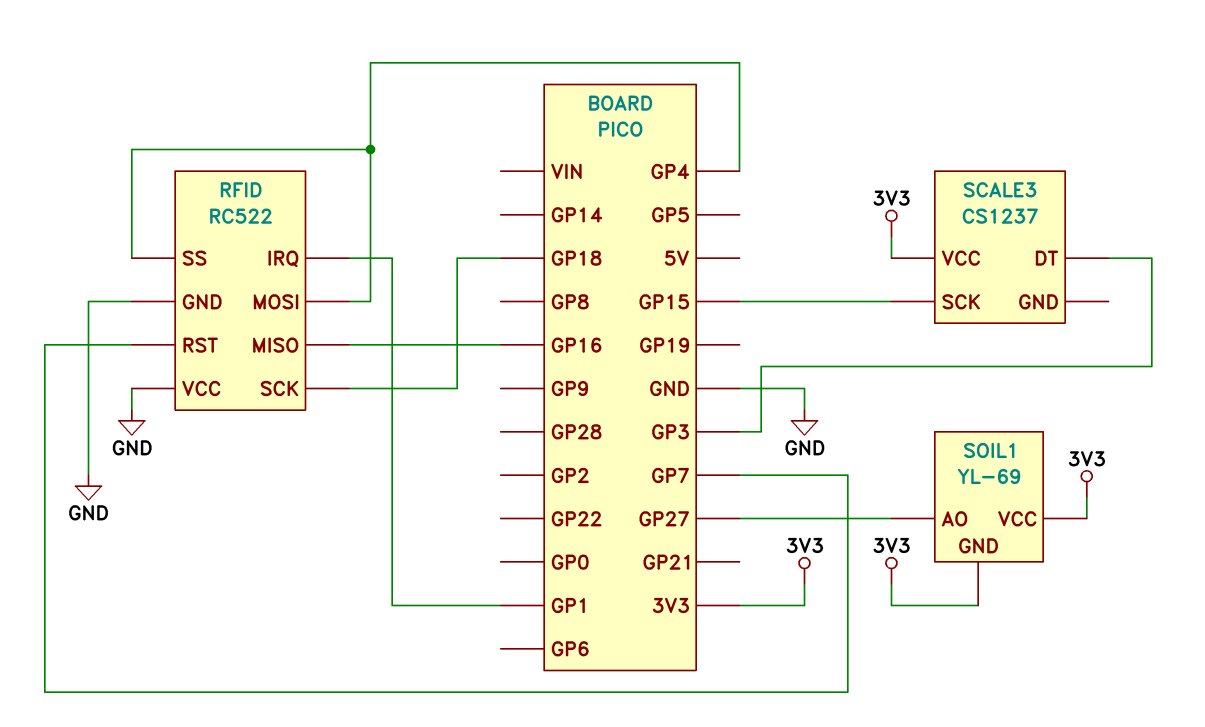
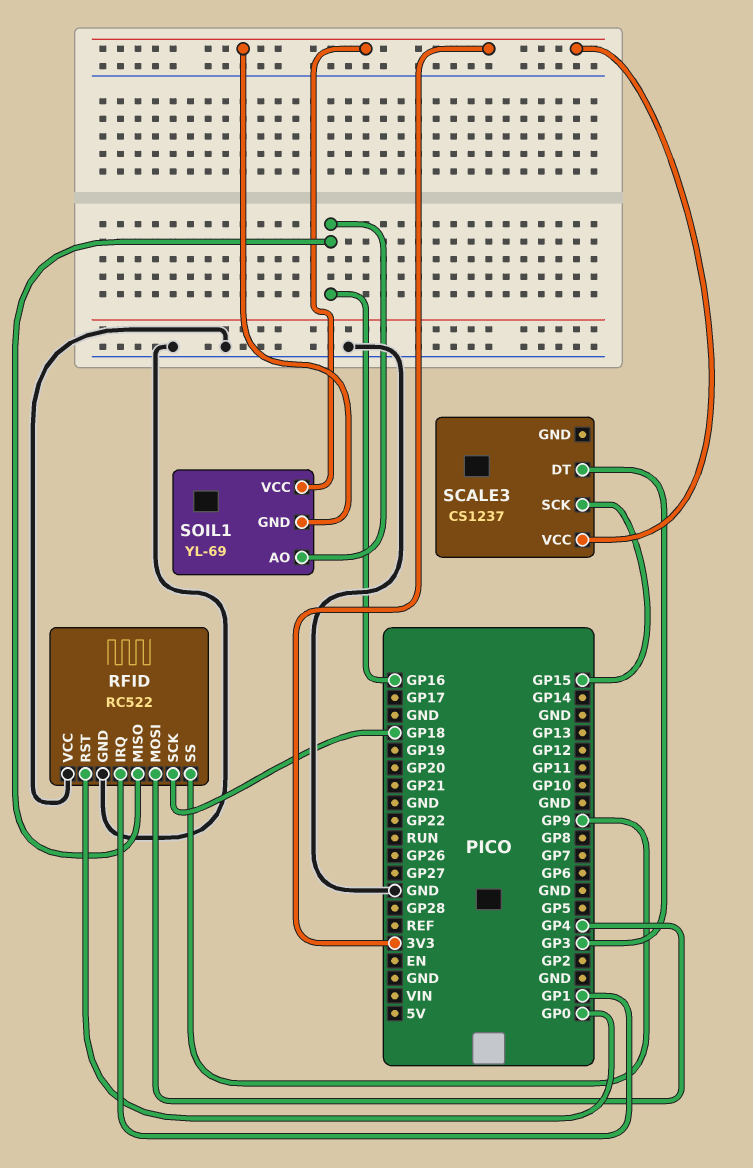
RFID pin RST: GP7 -> GP0
RFID pin SS: GP4 -> GP9
SOIL1 pin AO: GP27 -> GP16

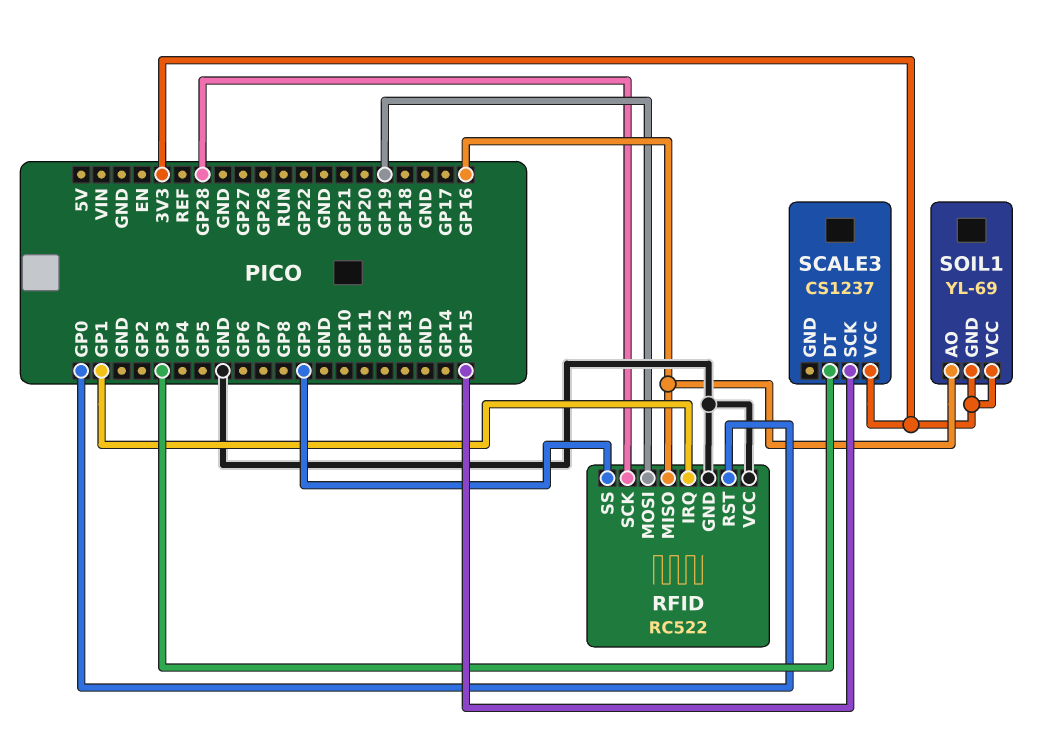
RFID pin MOSI: GP4 -> GP19
RFID pin SCK: GP18 -> GP28

